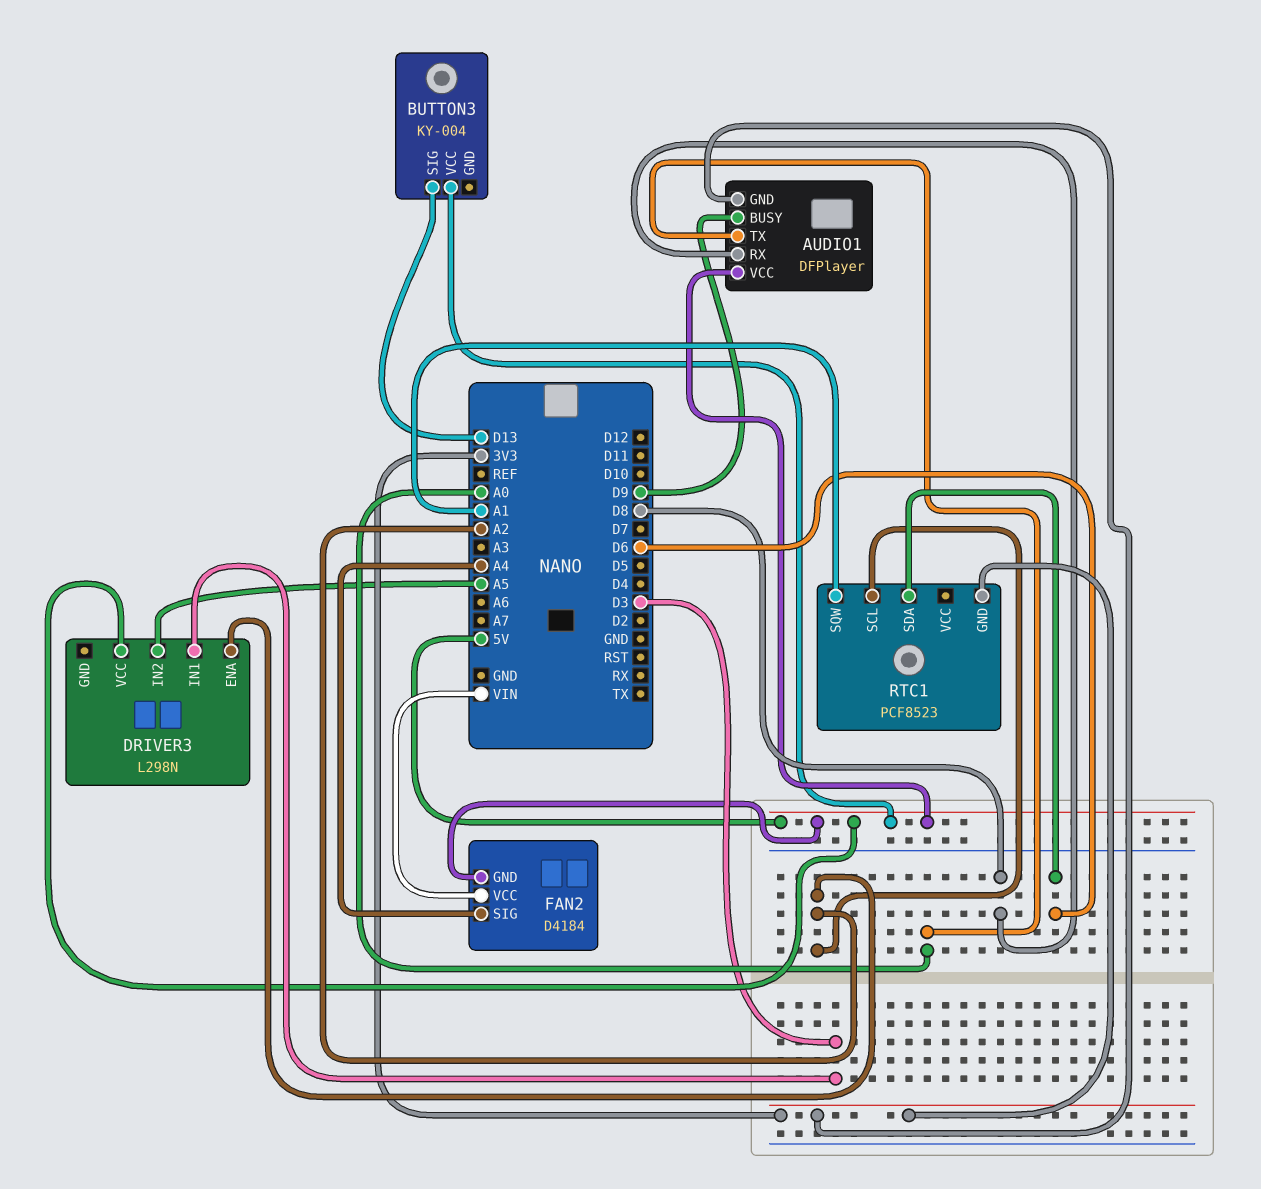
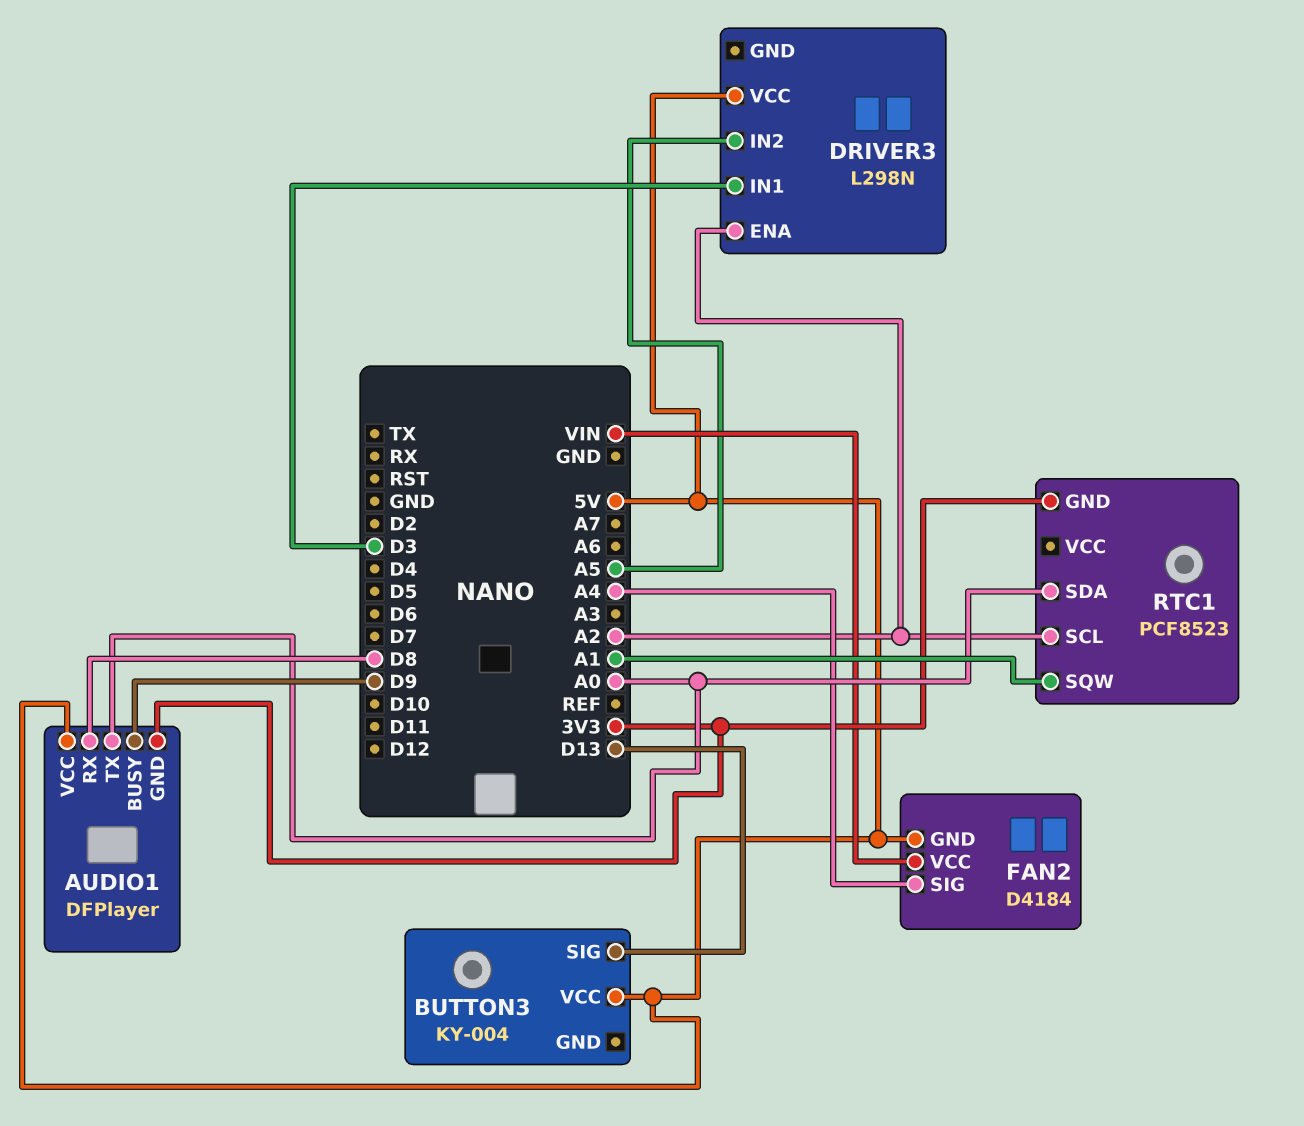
RTC1 pin SDA: D6 -> A0

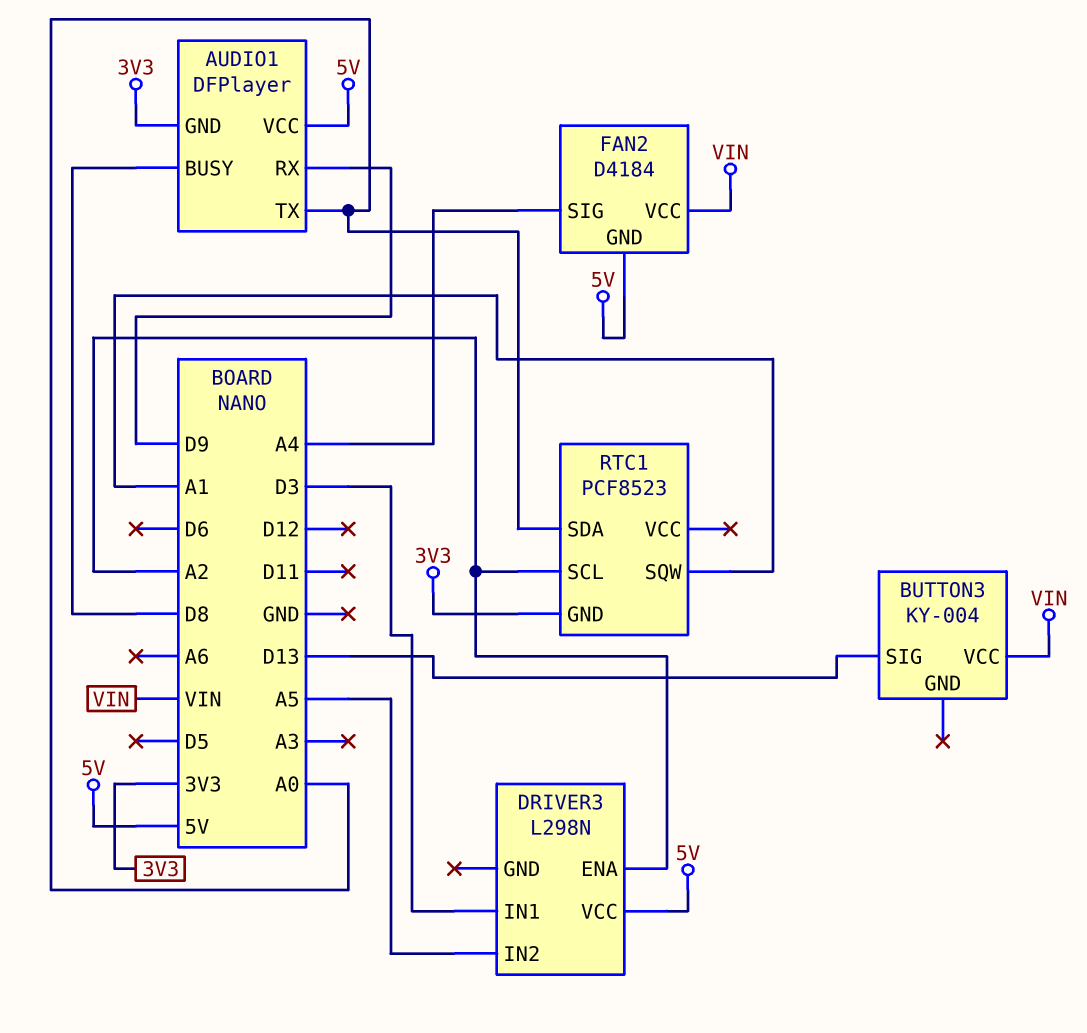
AUDIO1 pin BUSY: D9 -> D8
AUDIO1 pin RX: D8 -> D9
BUTTON3 pin VCC: 5V -> VIN

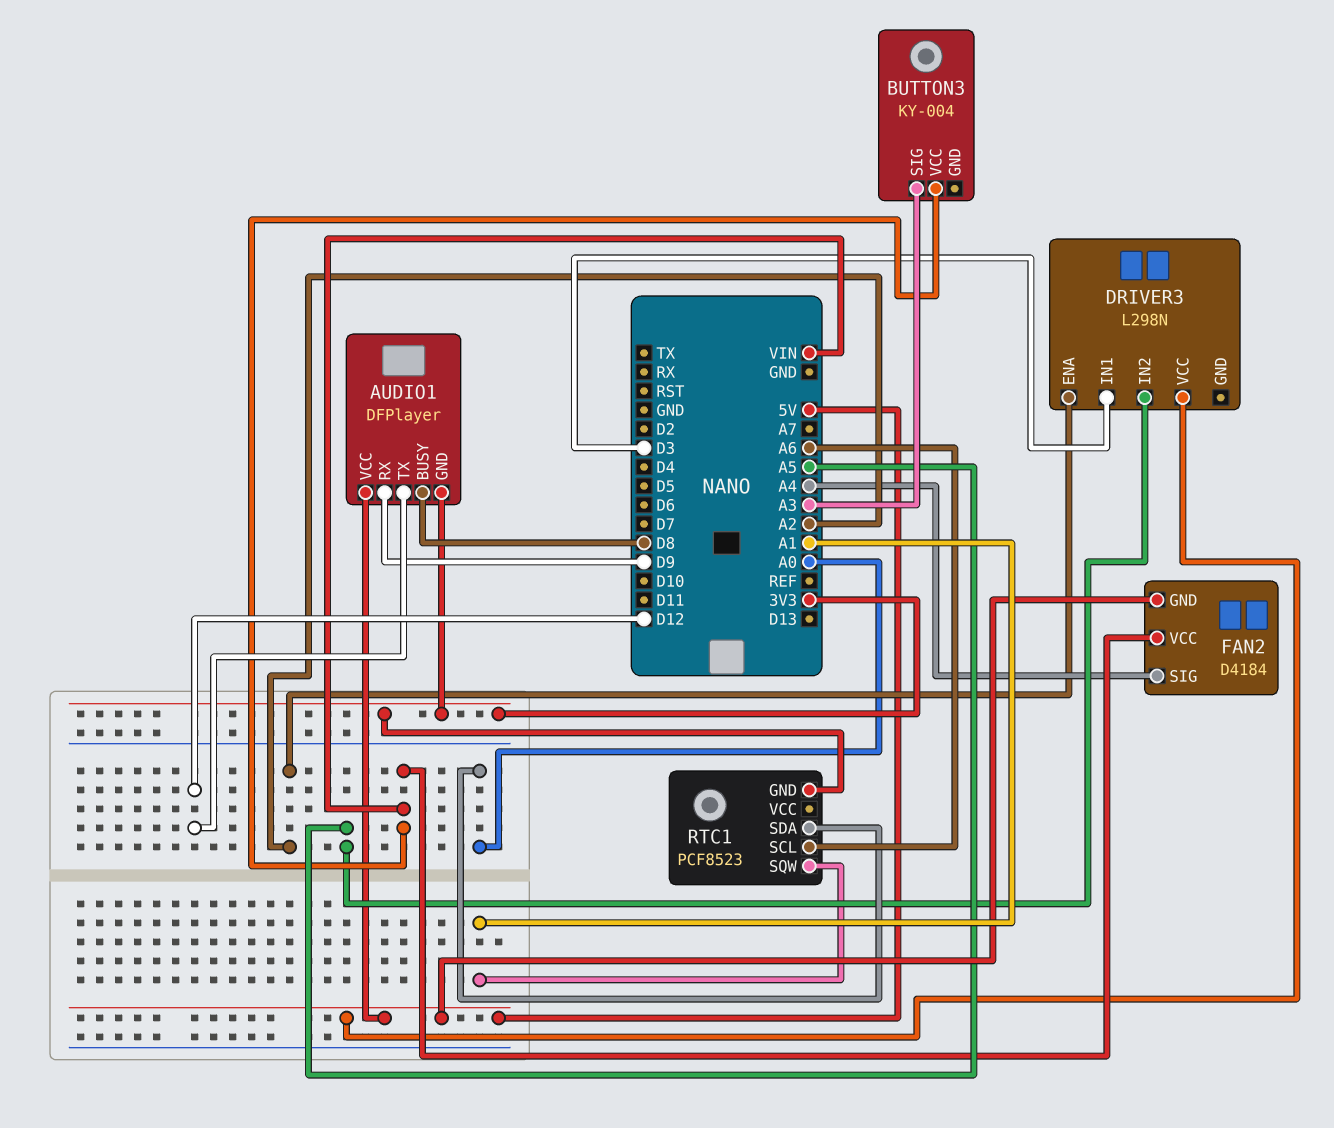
AUDIO1 pin TX: A0 -> D12
BUTTON3 pin SIG: D13 -> A3
RTC1 pin SCL: A2 -> A6

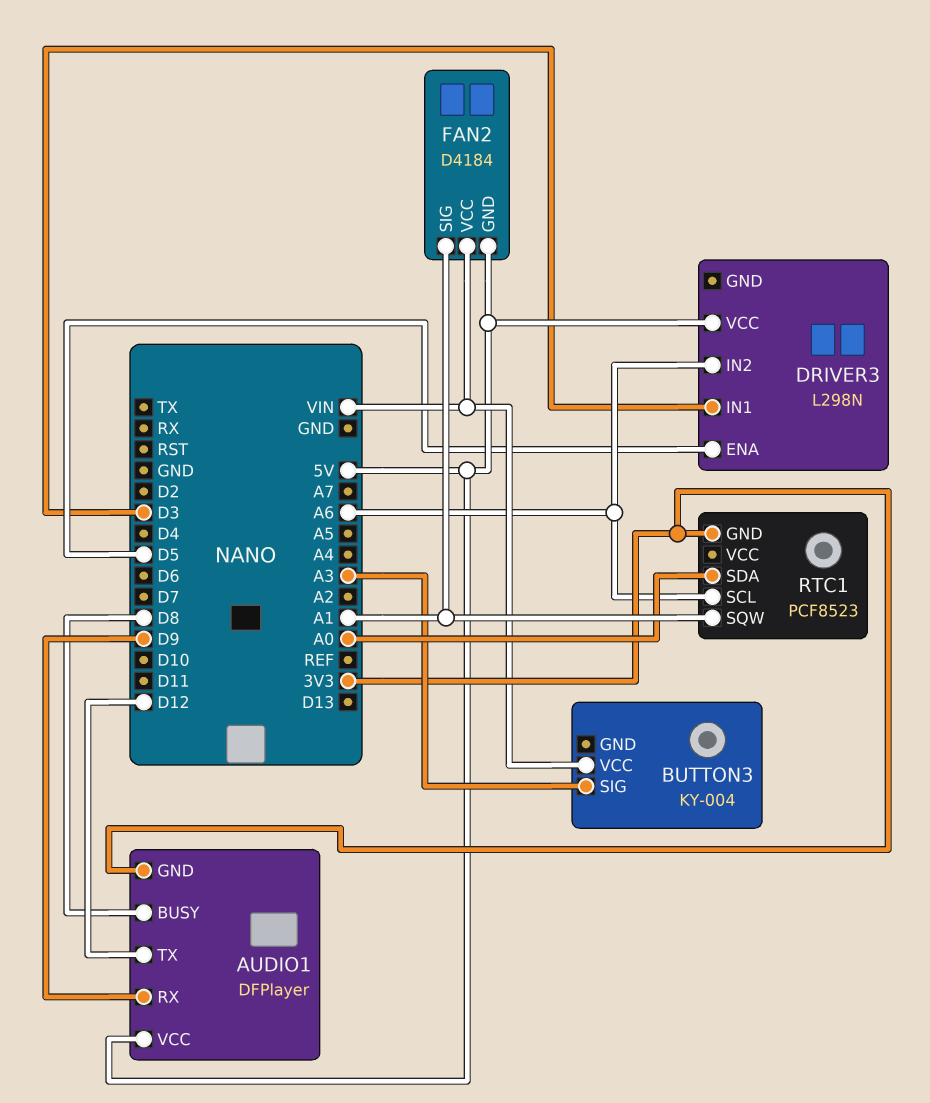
DRIVER3 pin ENA: A2 -> D5
DRIVER3 pin IN2: A5 -> A6
FAN2 pin SIG: A4 -> A1

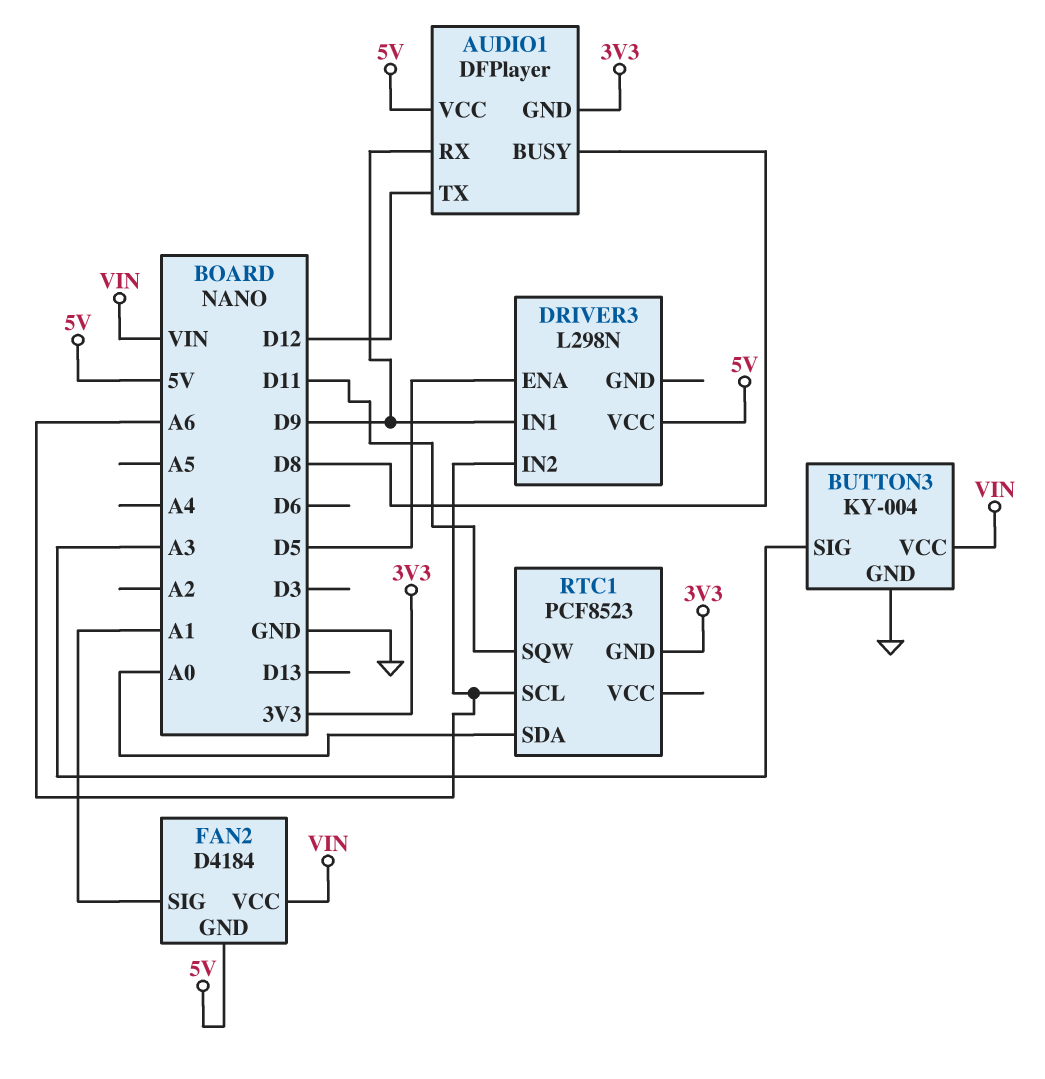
BUTTON3 pin GND: none -> GND
DRIVER3 pin IN1: D3 -> D9
RTC1 pin SQW: A1 -> D11

